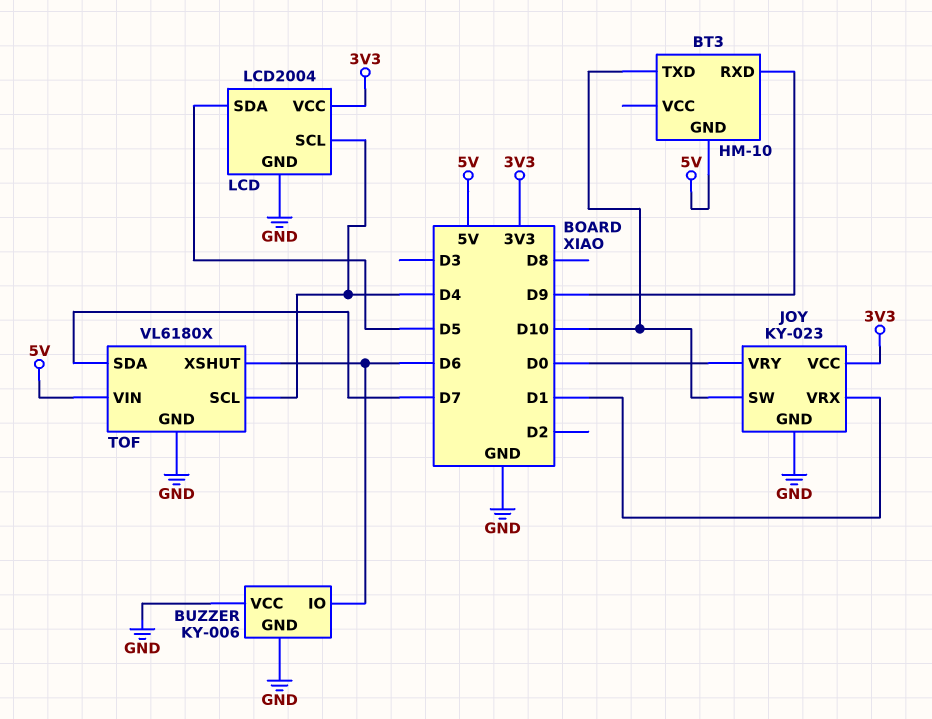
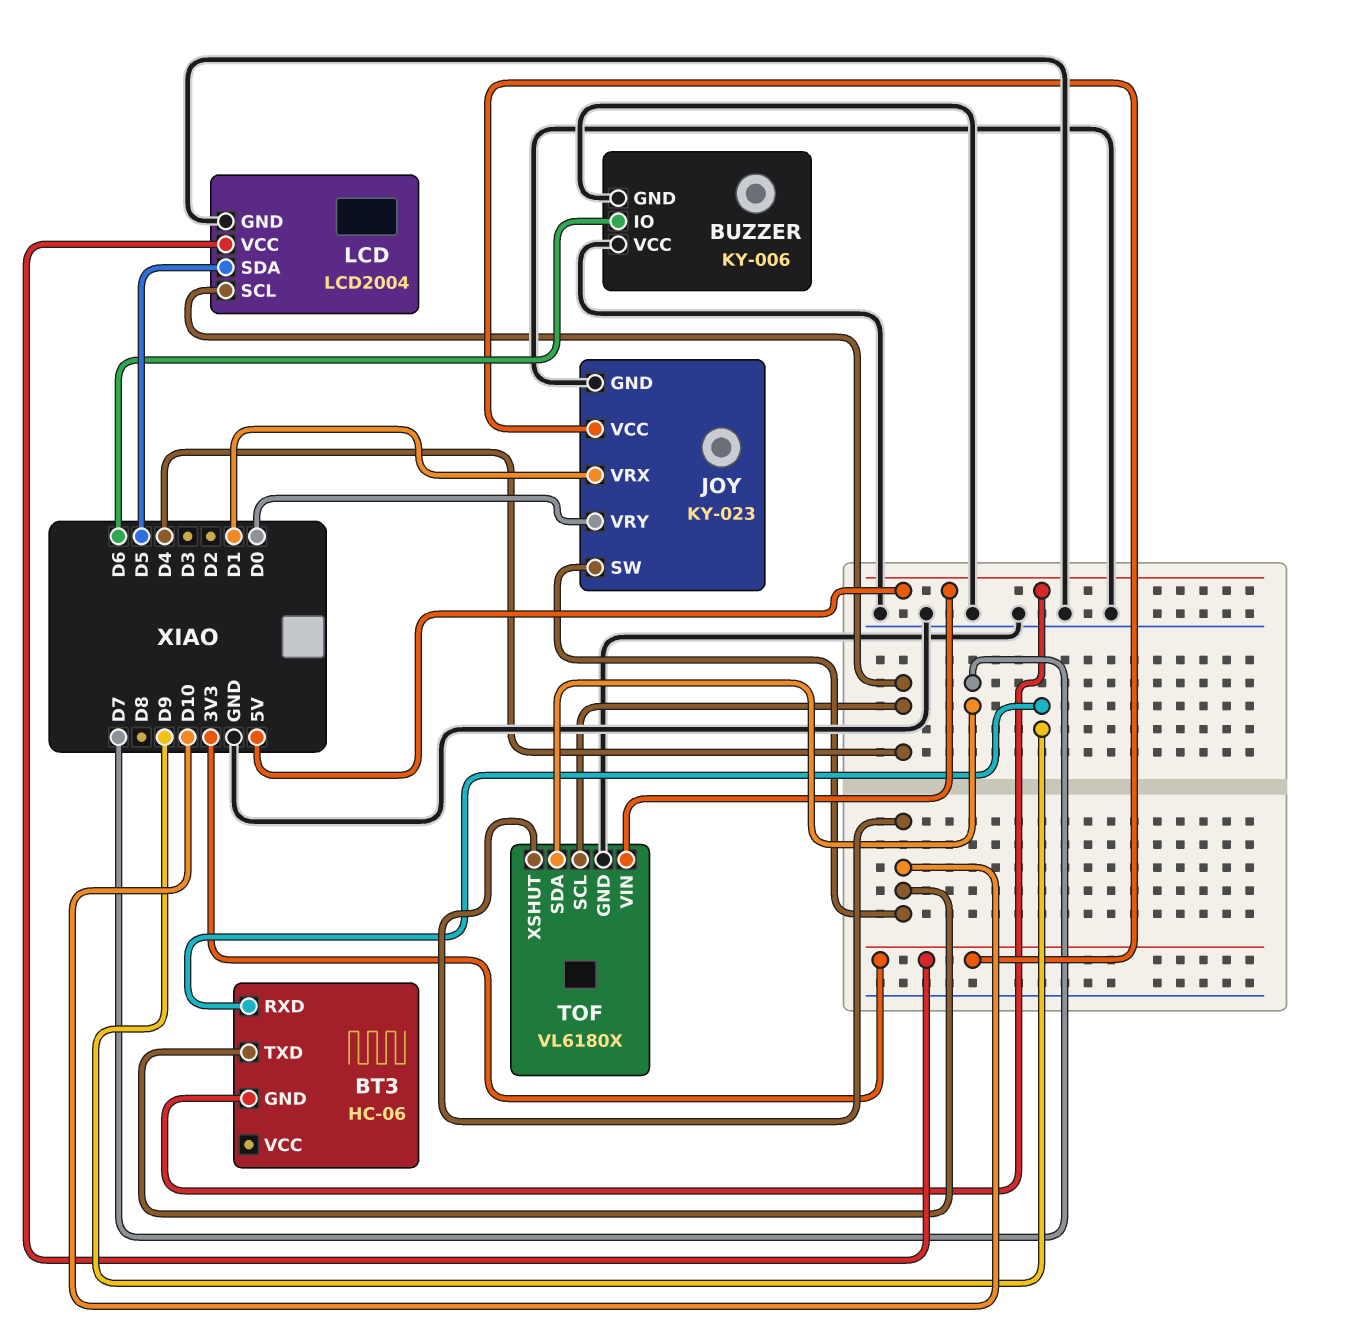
BT3: HM-10 -> HC-06
TOF pin XSHUT: D6 -> D10

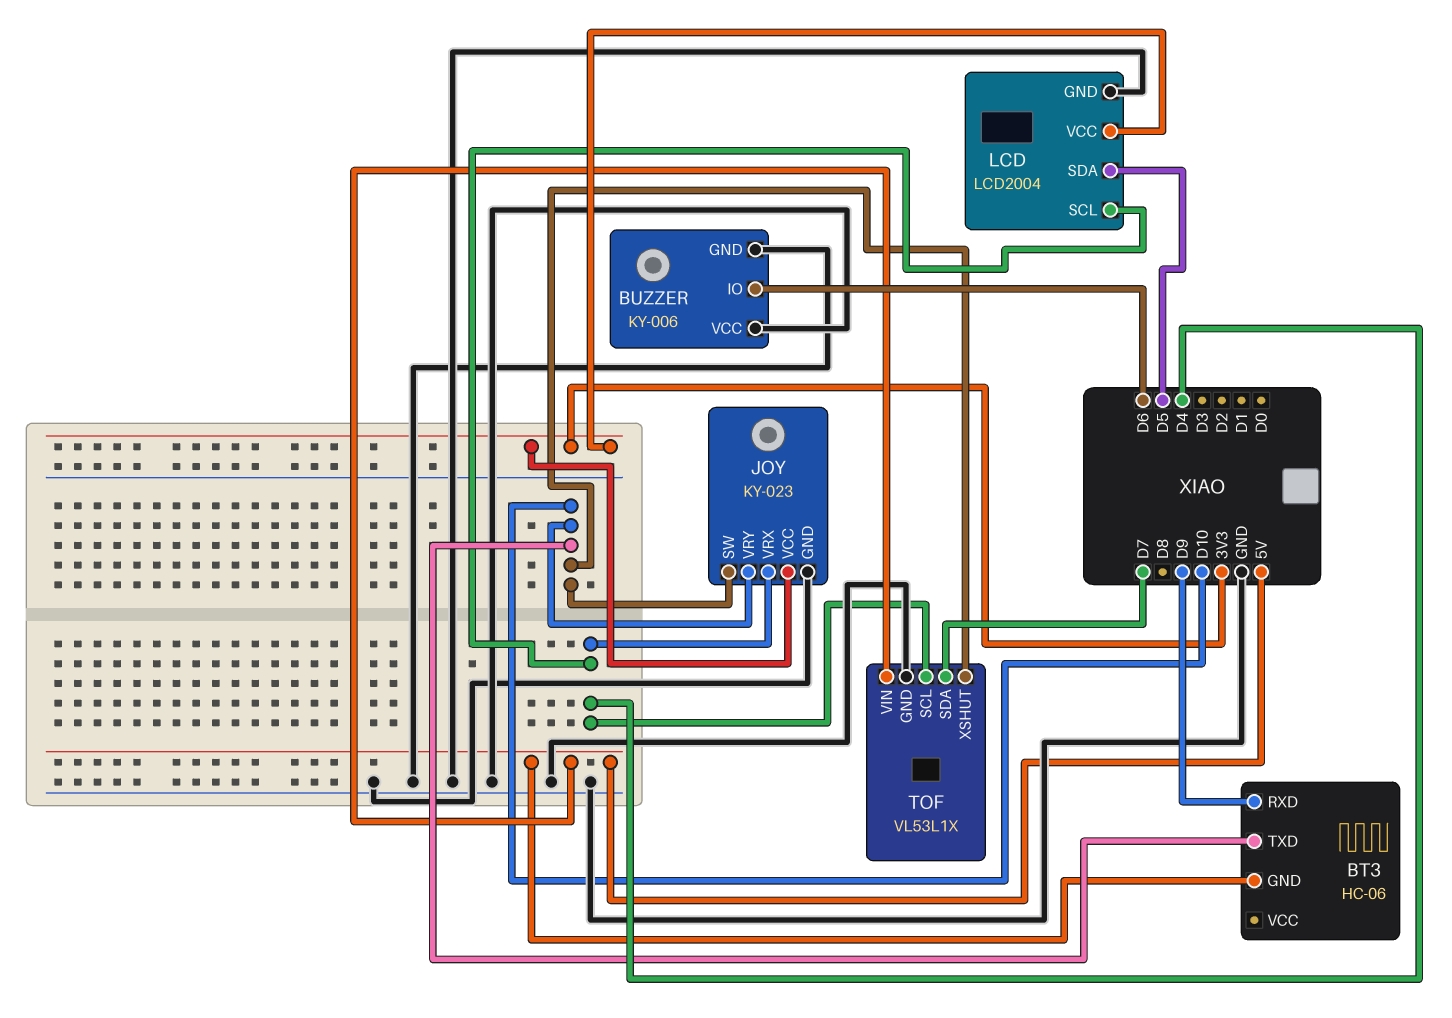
JOY pin VRX: D1 -> D4
JOY pin VRY: D0 -> D10
TOF: VL6180X -> VL53L1X

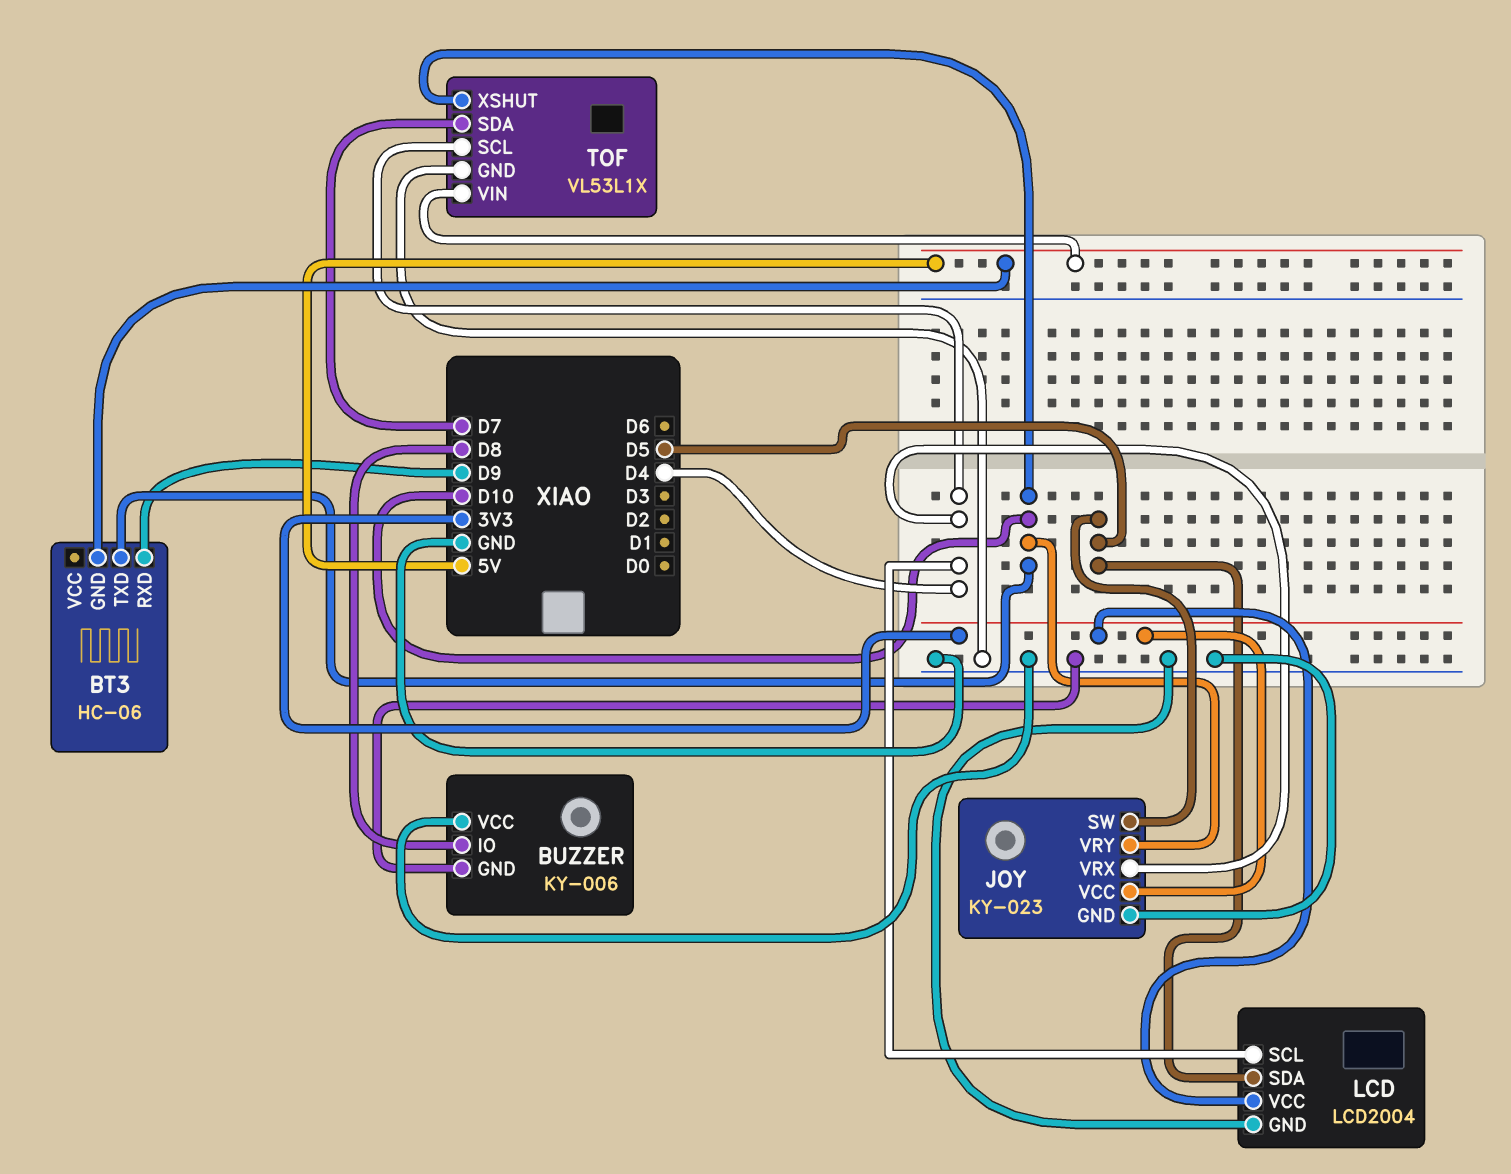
BUZZER pin IO: D6 -> D8
JOY pin SW: D10 -> D5

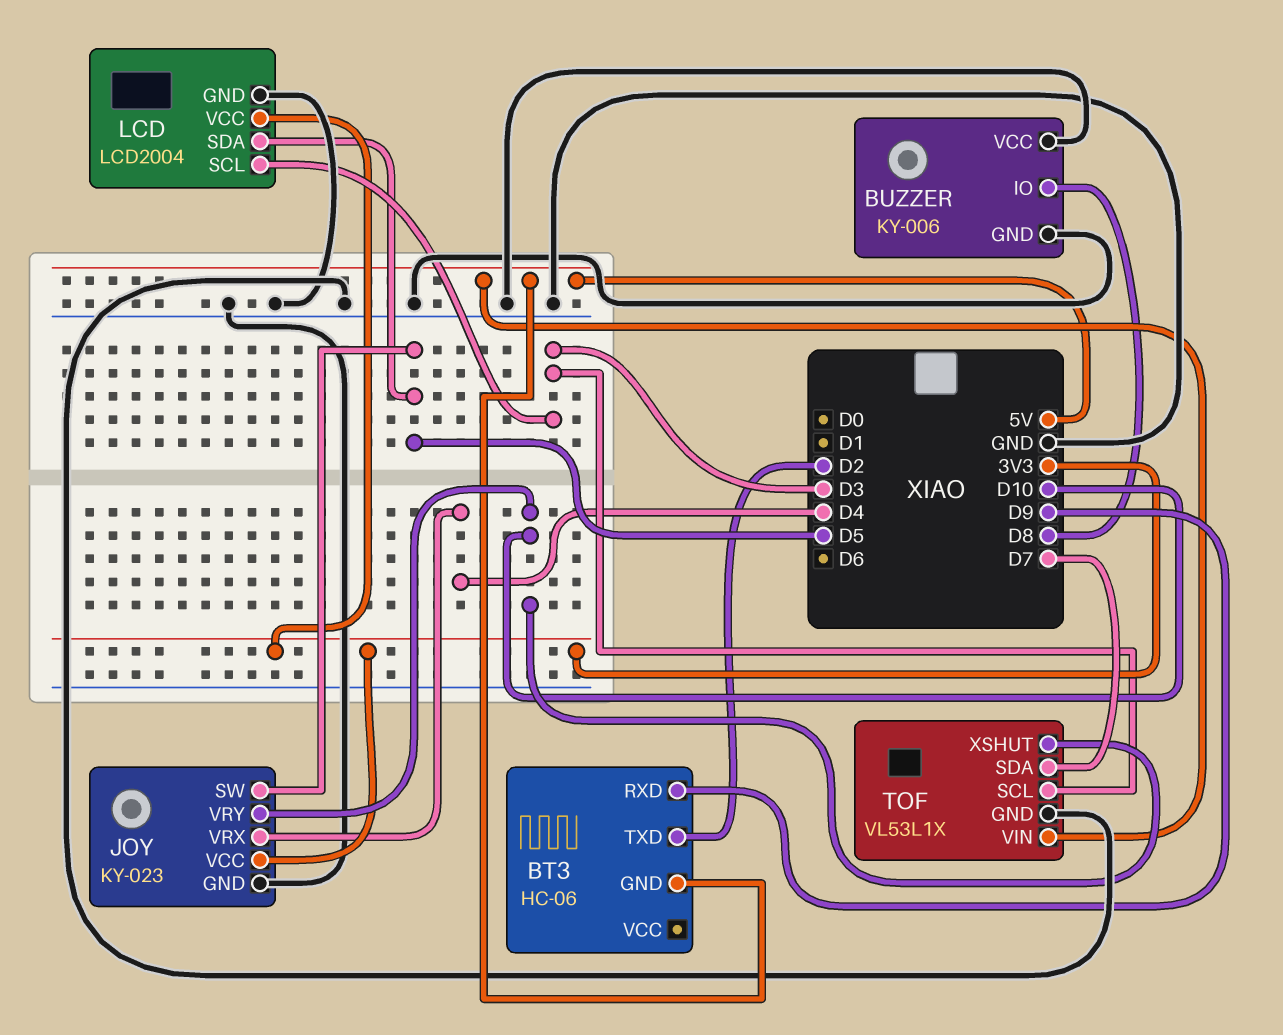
BT3 pin TXD: D10 -> D2
LCD pin SCL: D4 -> D3
TOF pin SCL: D4 -> D3

